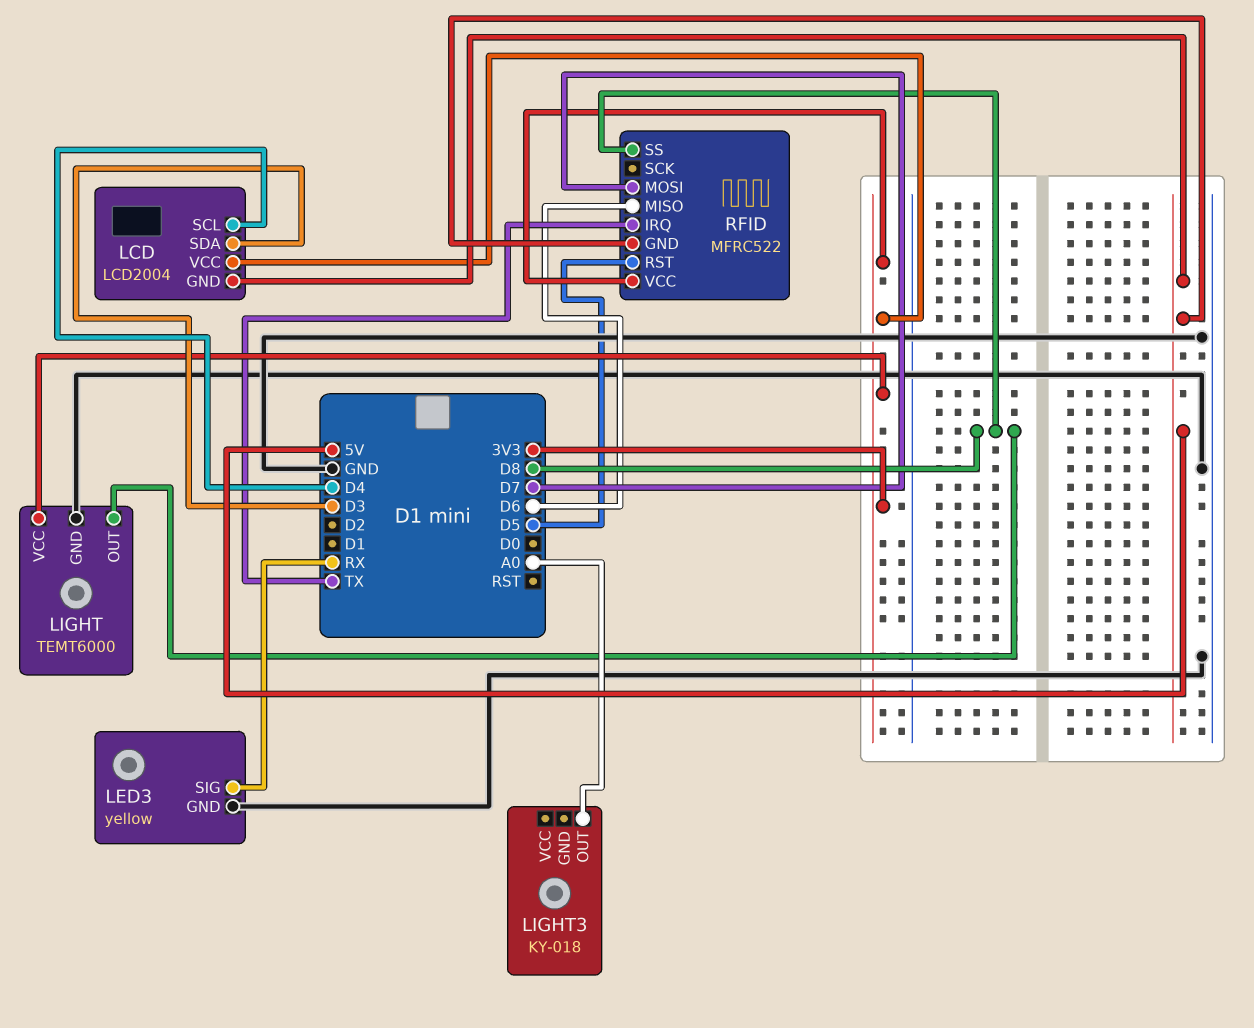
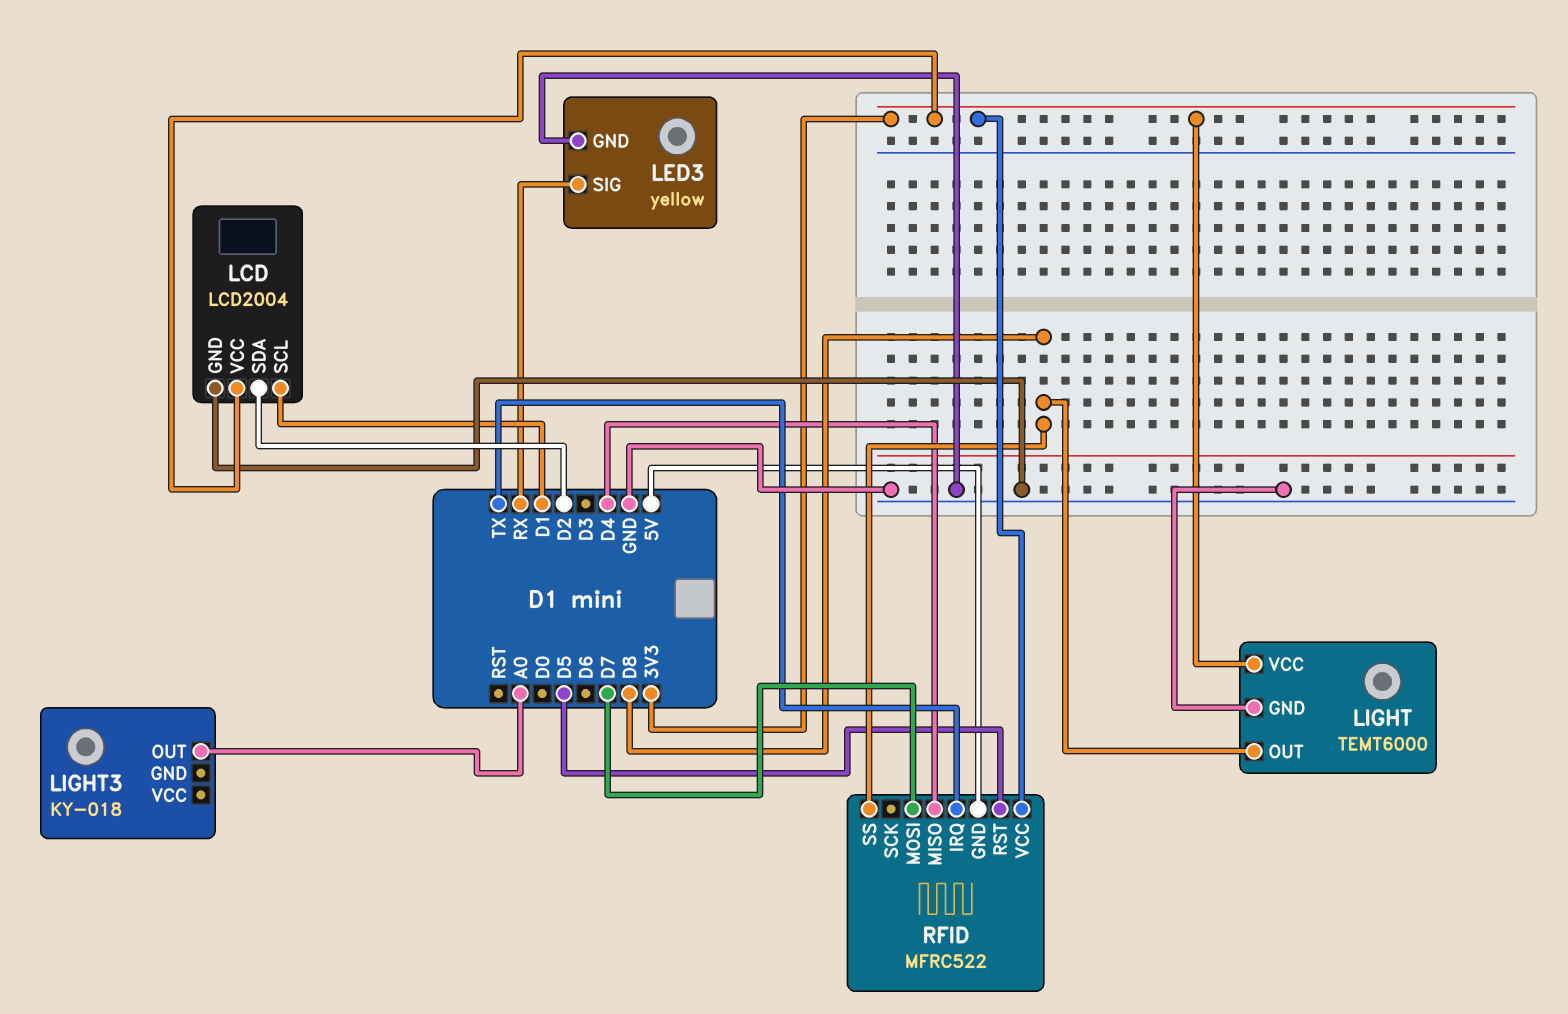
LCD pin GND: 5V -> GND
LCD pin SCL: D4 -> D1
LCD pin SDA: D3 -> D2
RFID pin MISO: D6 -> D4

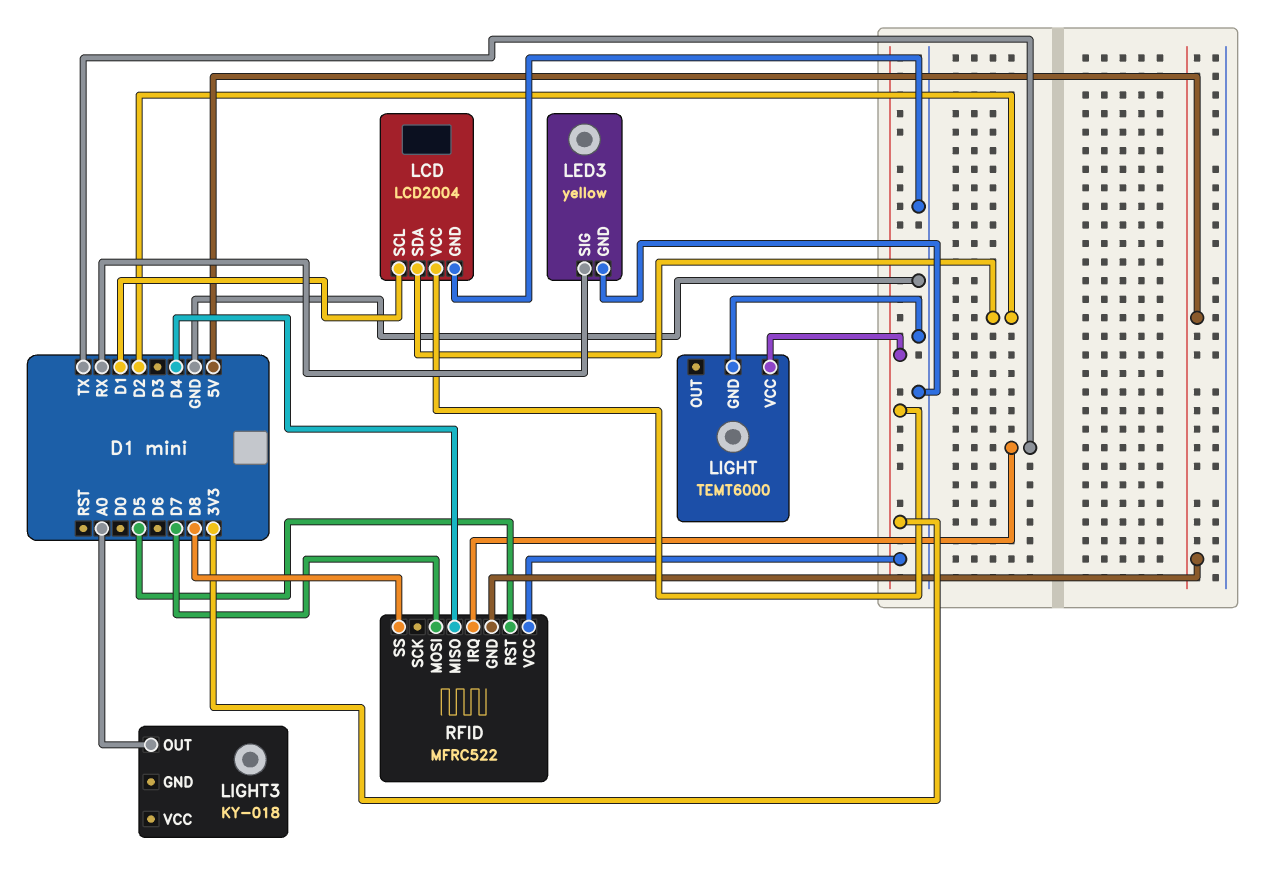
LIGHT pin OUT: D8 -> none

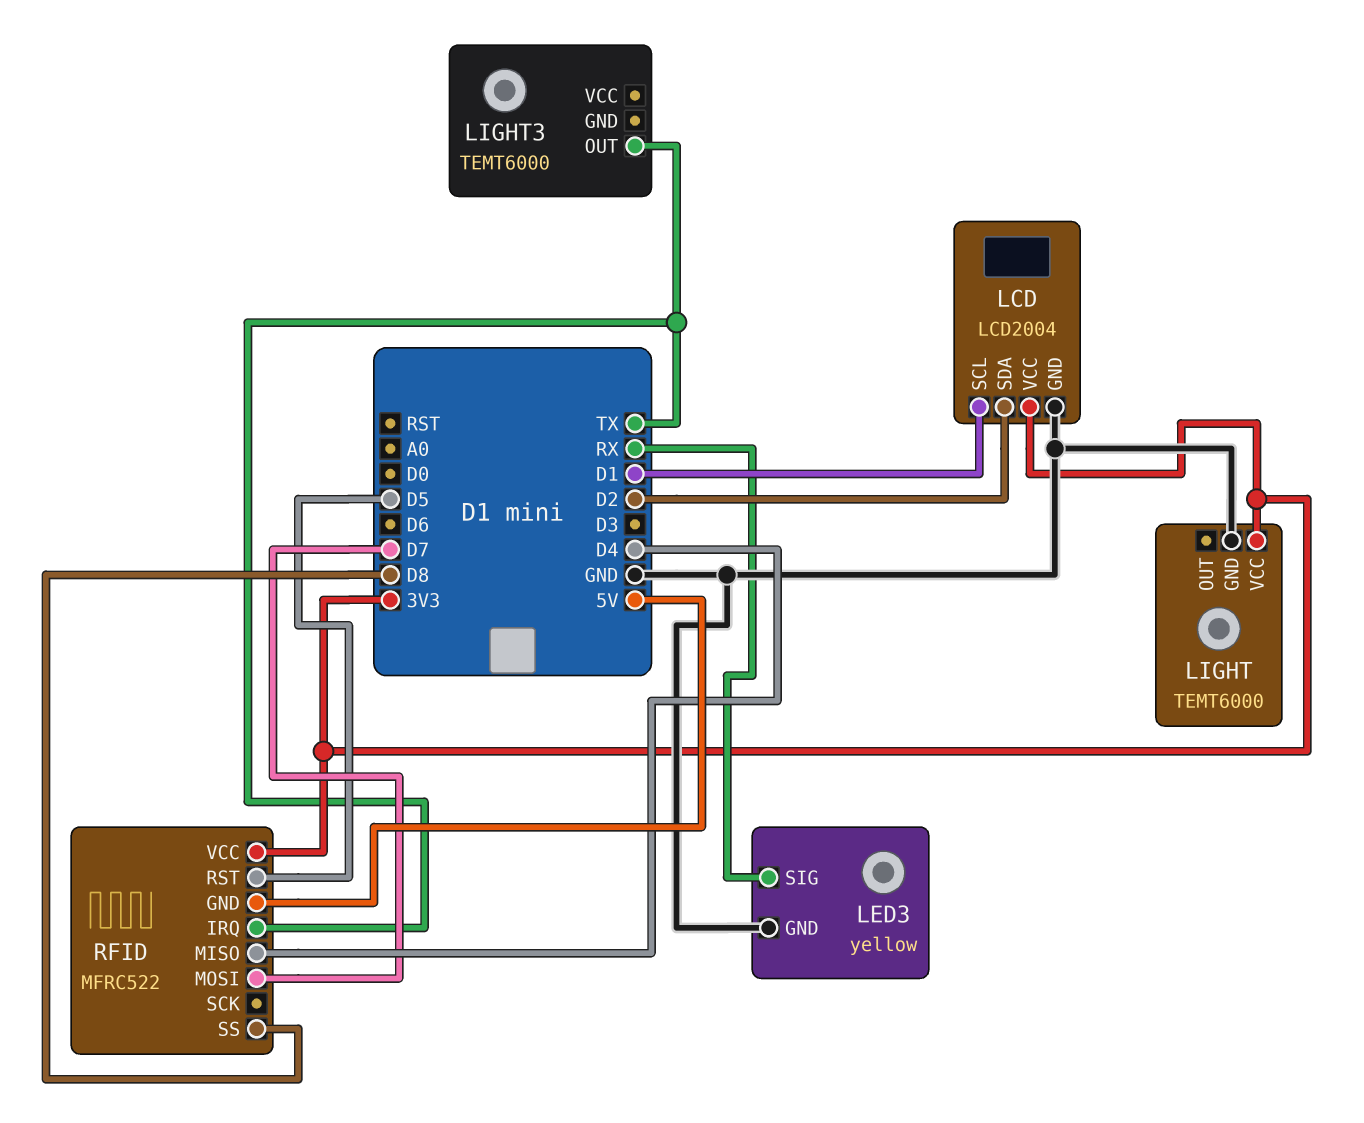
LIGHT3: KY-018 -> TEMT6000
LIGHT3 pin OUT: A0 -> TX

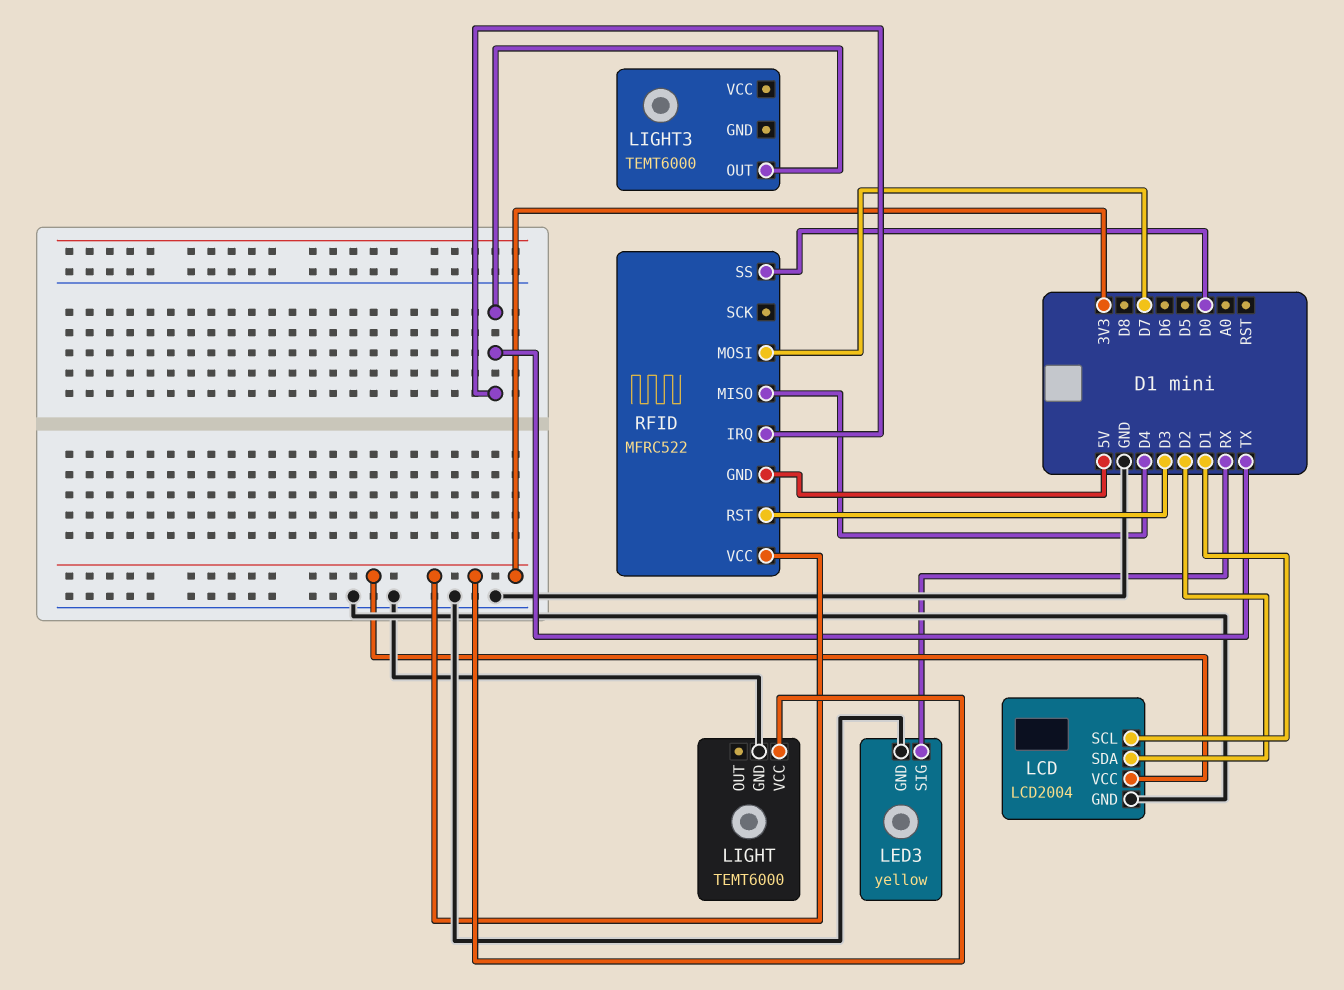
RFID pin RST: D5 -> D3
RFID pin SS: D8 -> D0

